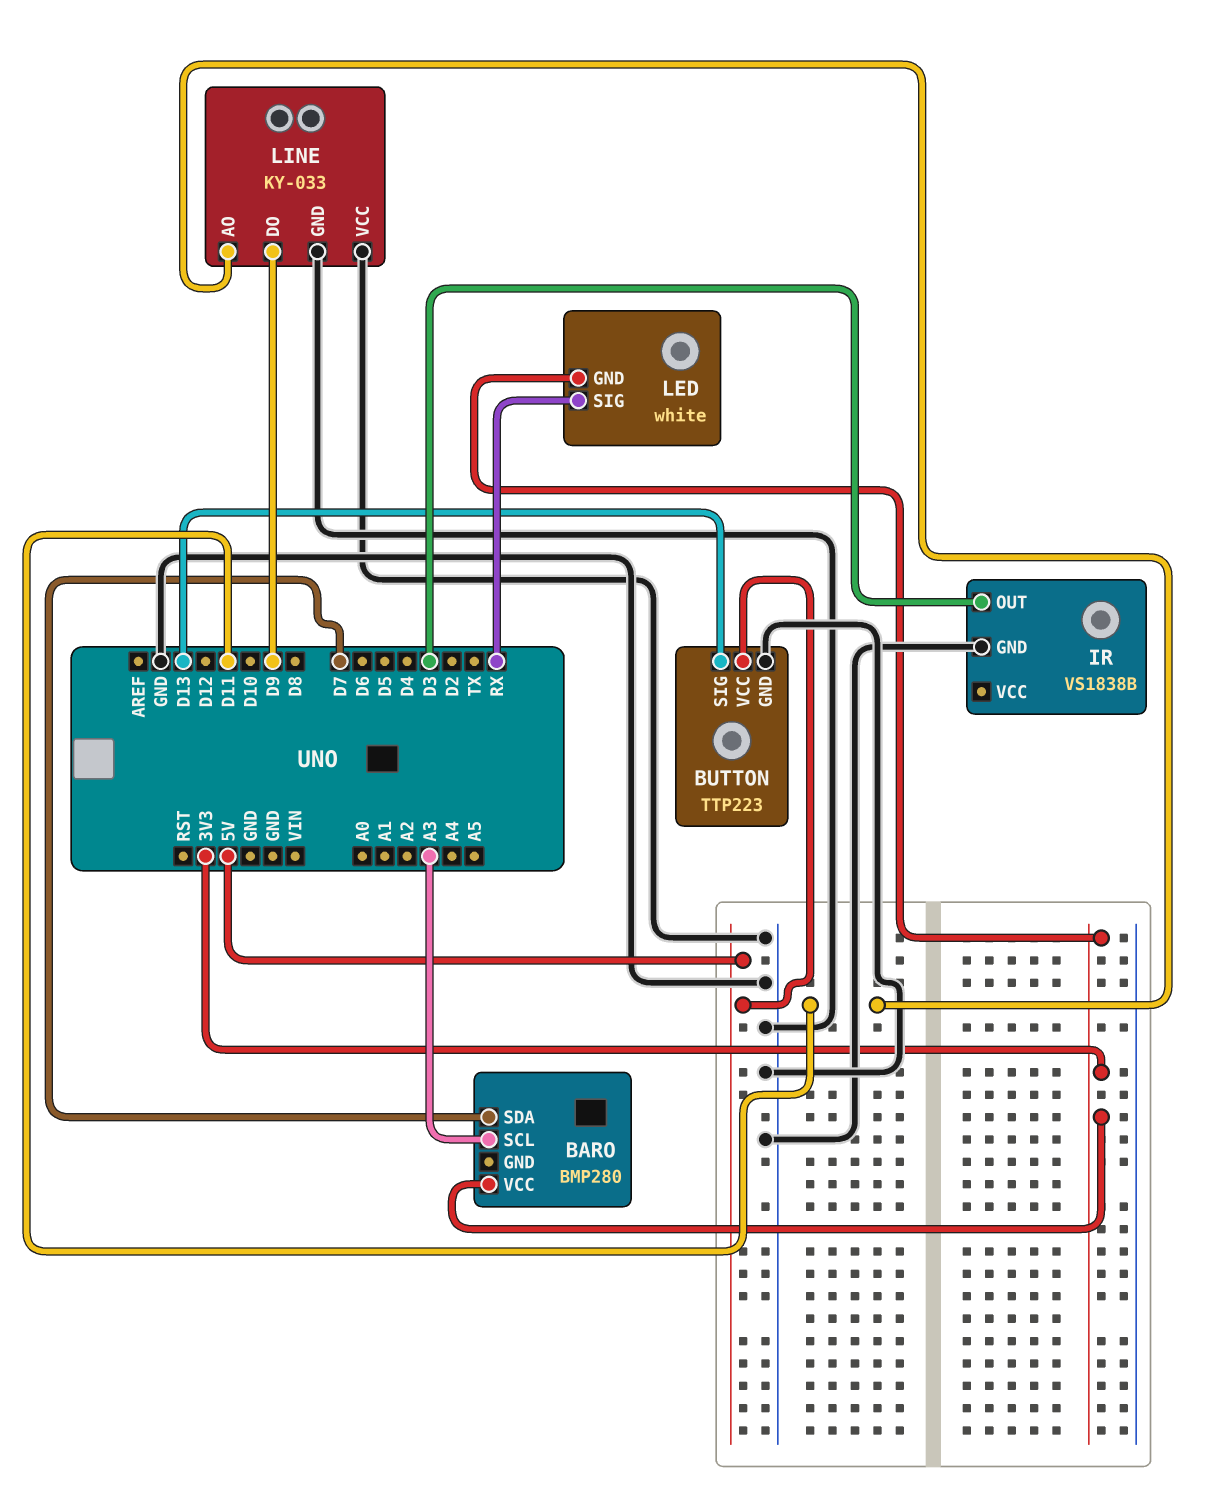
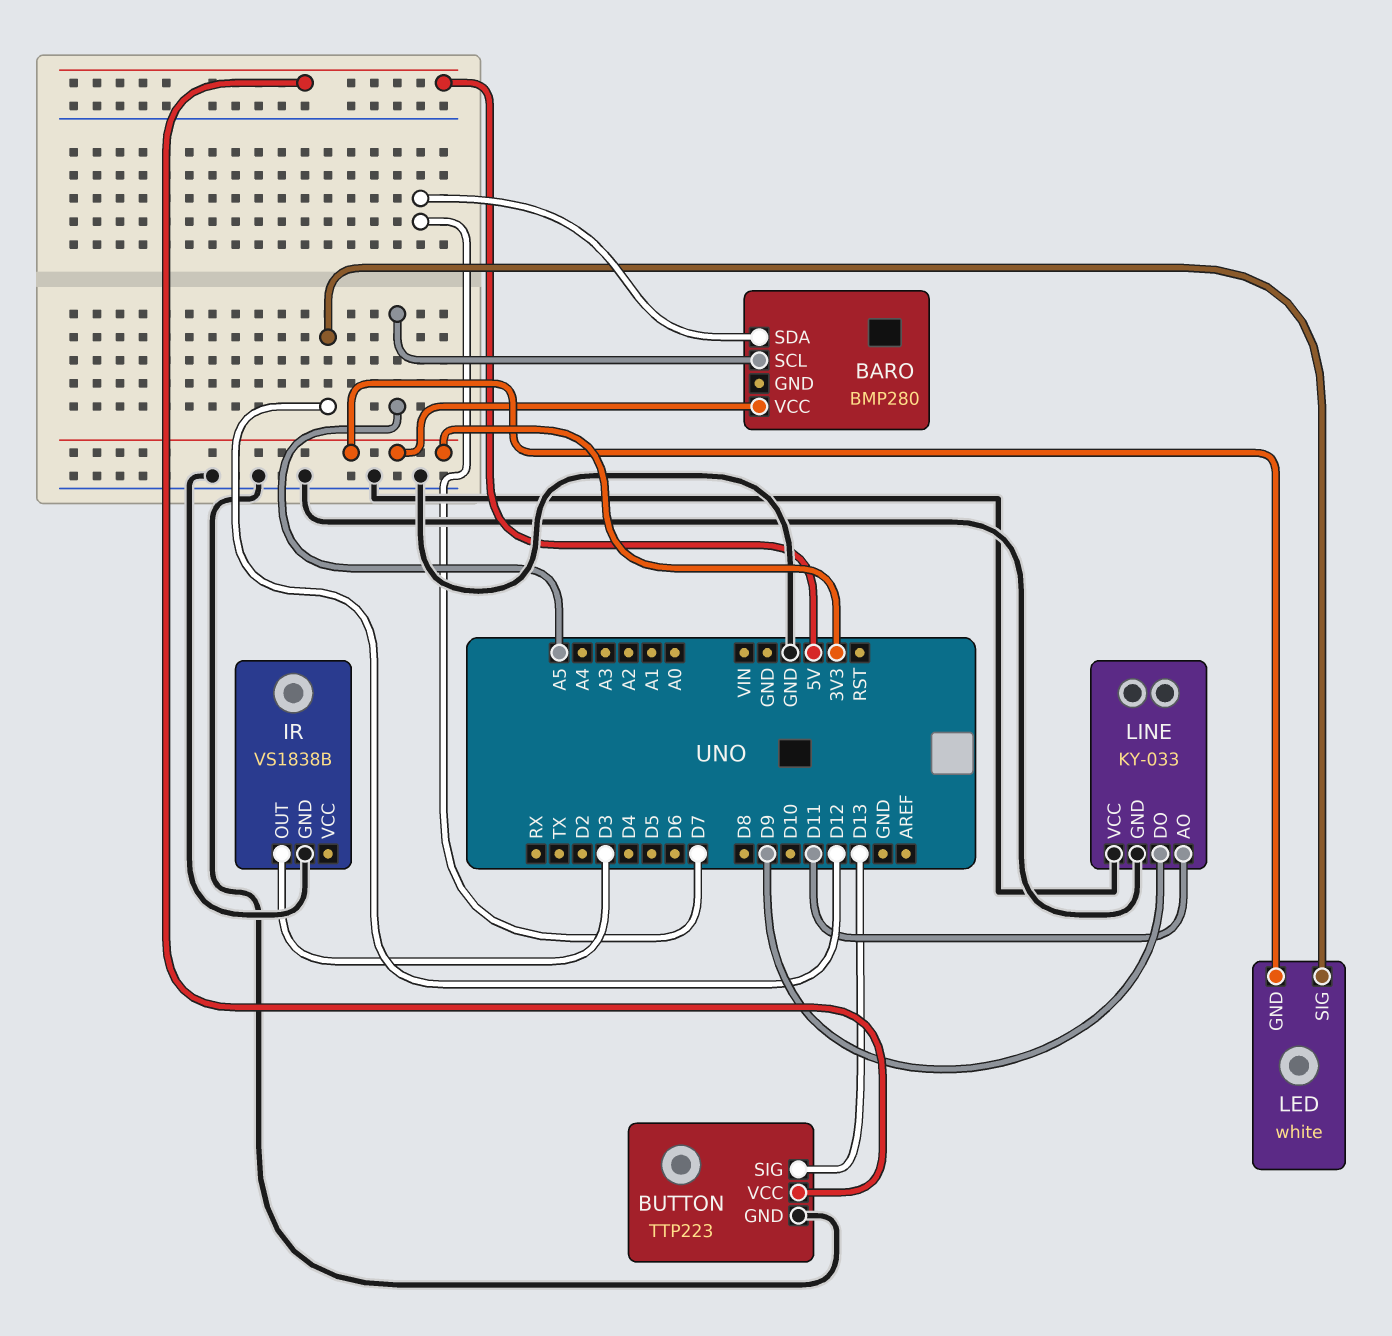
BARO pin SCL: A3 -> A5
LED pin SIG: RX -> D12

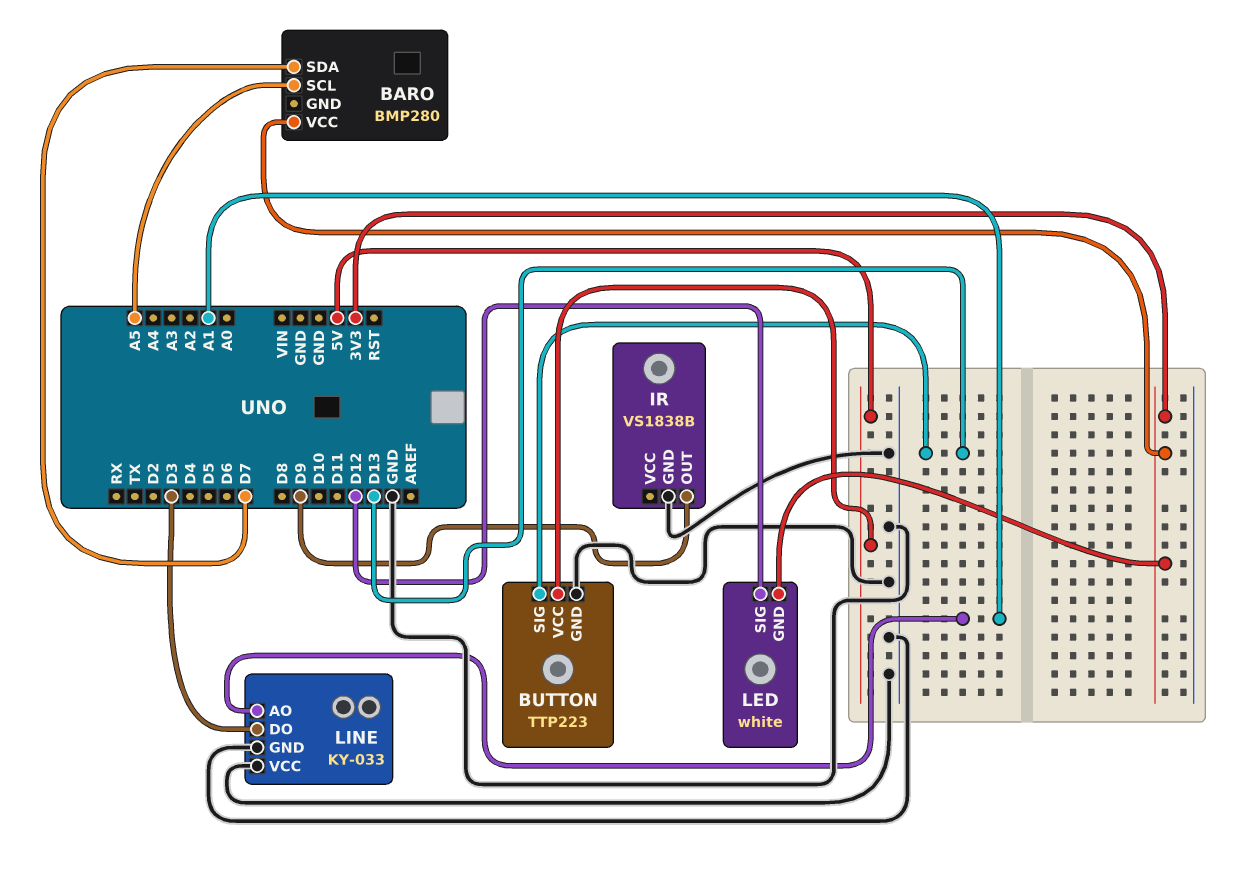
IR pin OUT: D3 -> D9
LINE pin AO: D11 -> A1
LINE pin DO: D9 -> D3

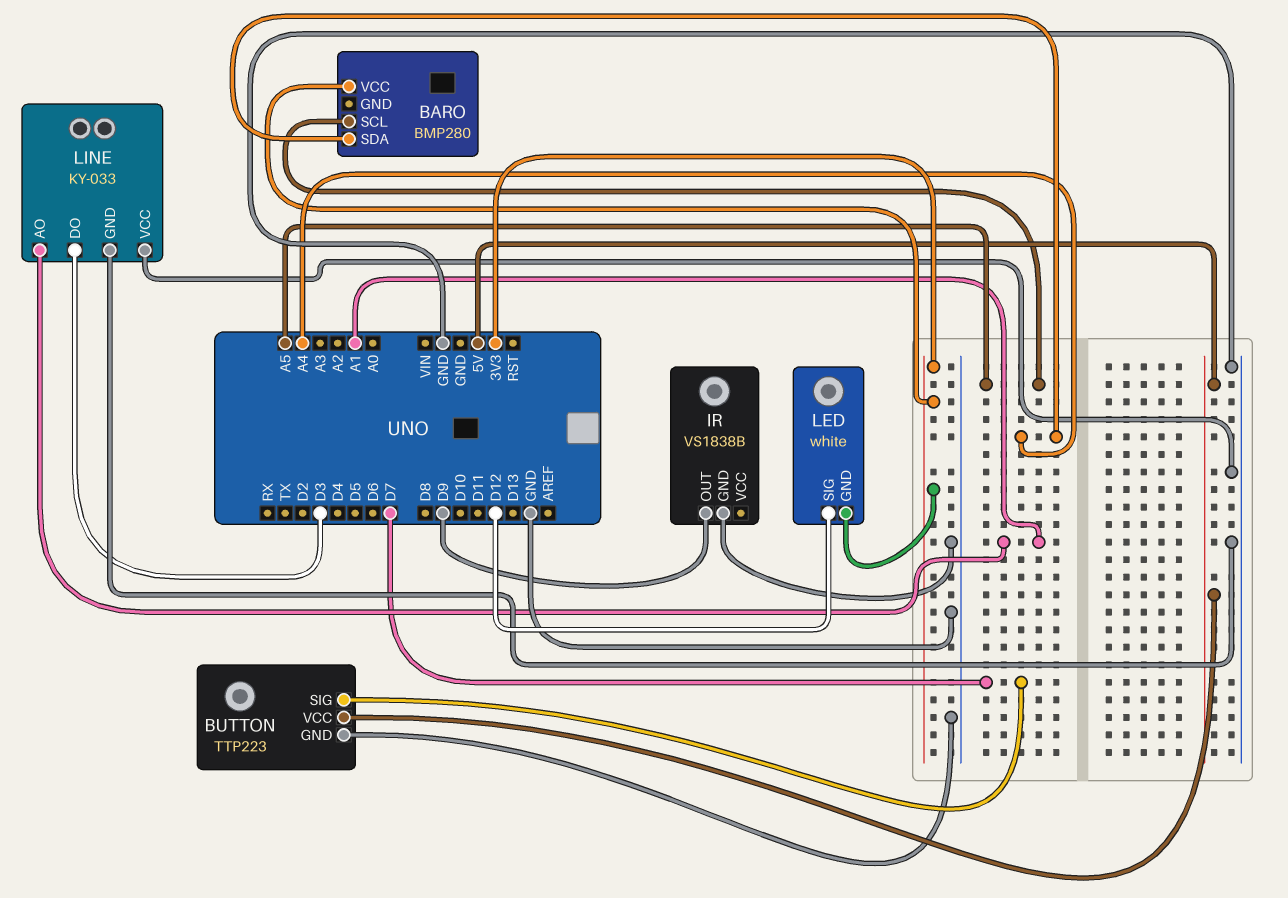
BARO pin SDA: D7 -> A4
BUTTON pin SIG: D13 -> D7

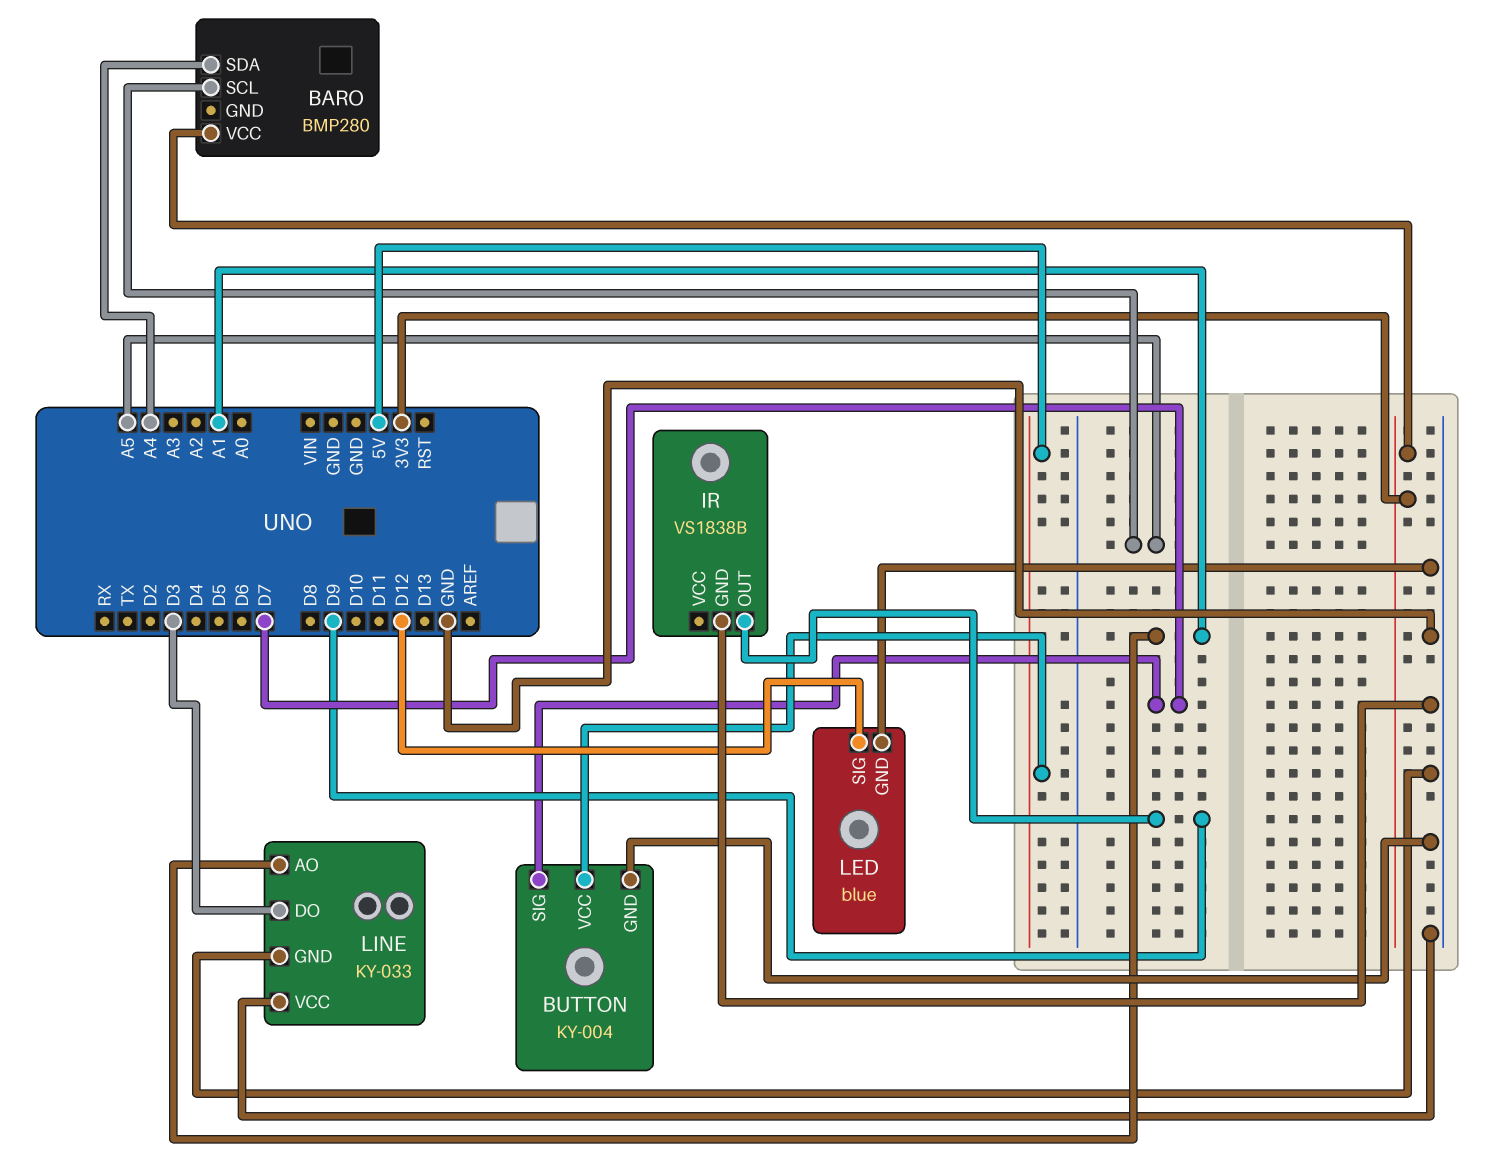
BUTTON: TTP223 -> KY-004
LED: white -> blue
LED pin GND: 3V3 -> GND

